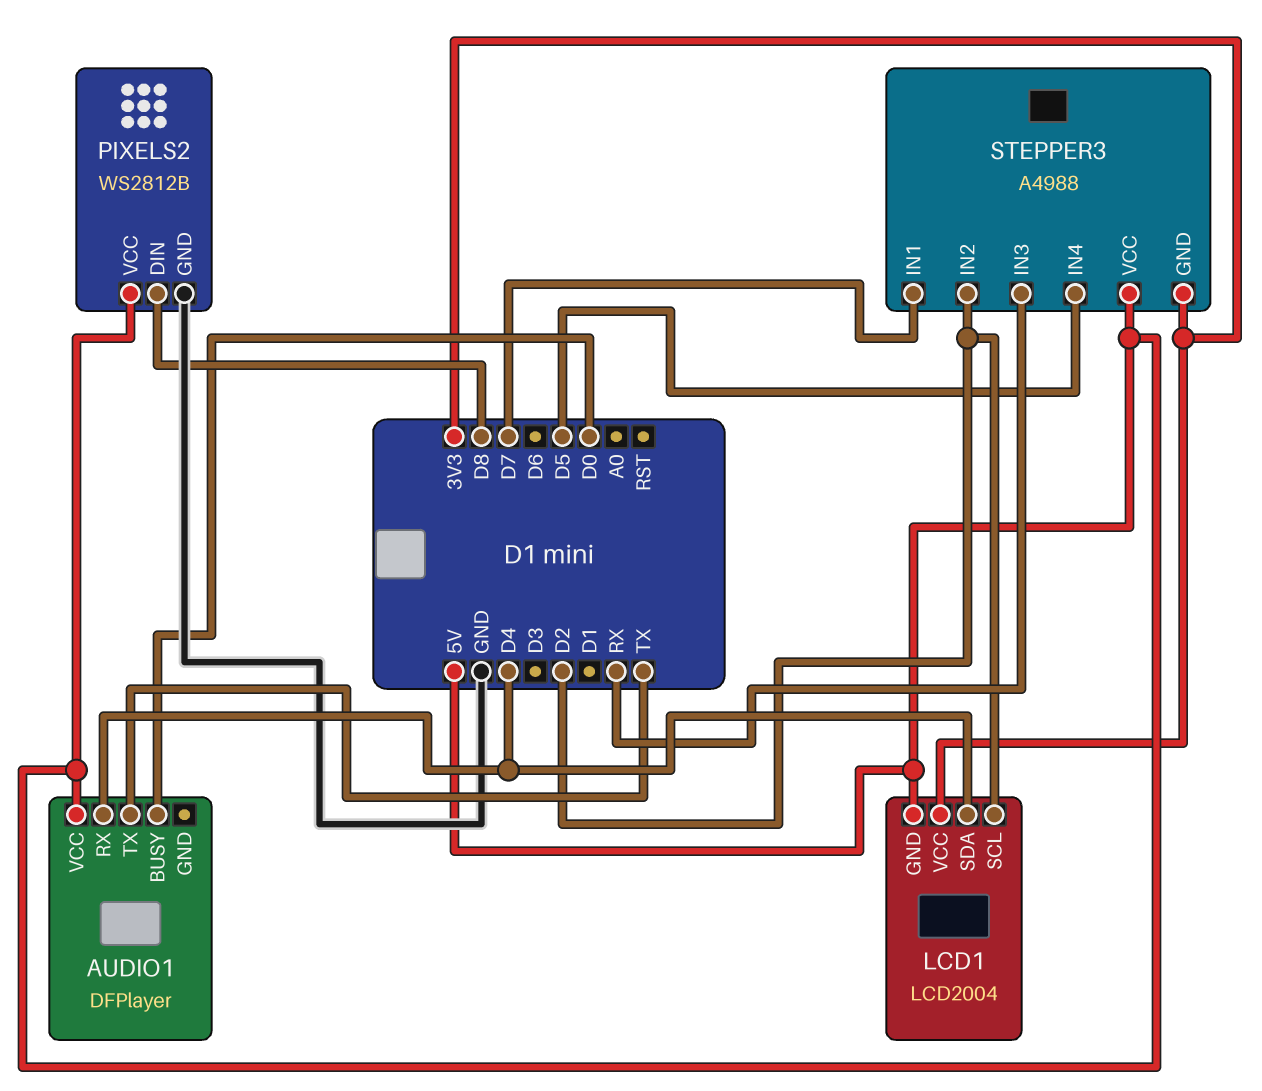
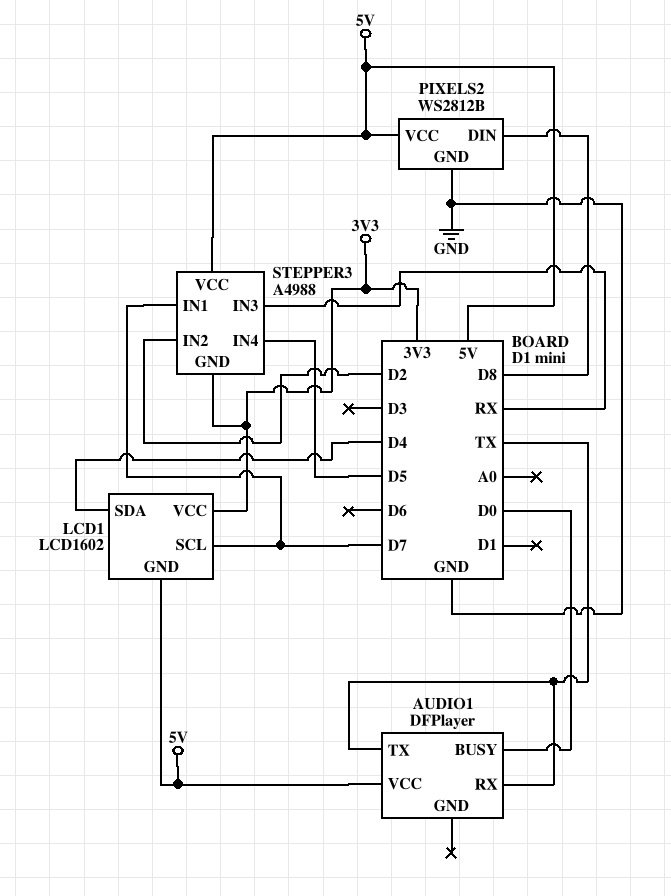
AUDIO1 pin RX: D4 -> TX
LCD1: LCD2004 -> LCD1602
LCD1 pin SCL: D2 -> D7

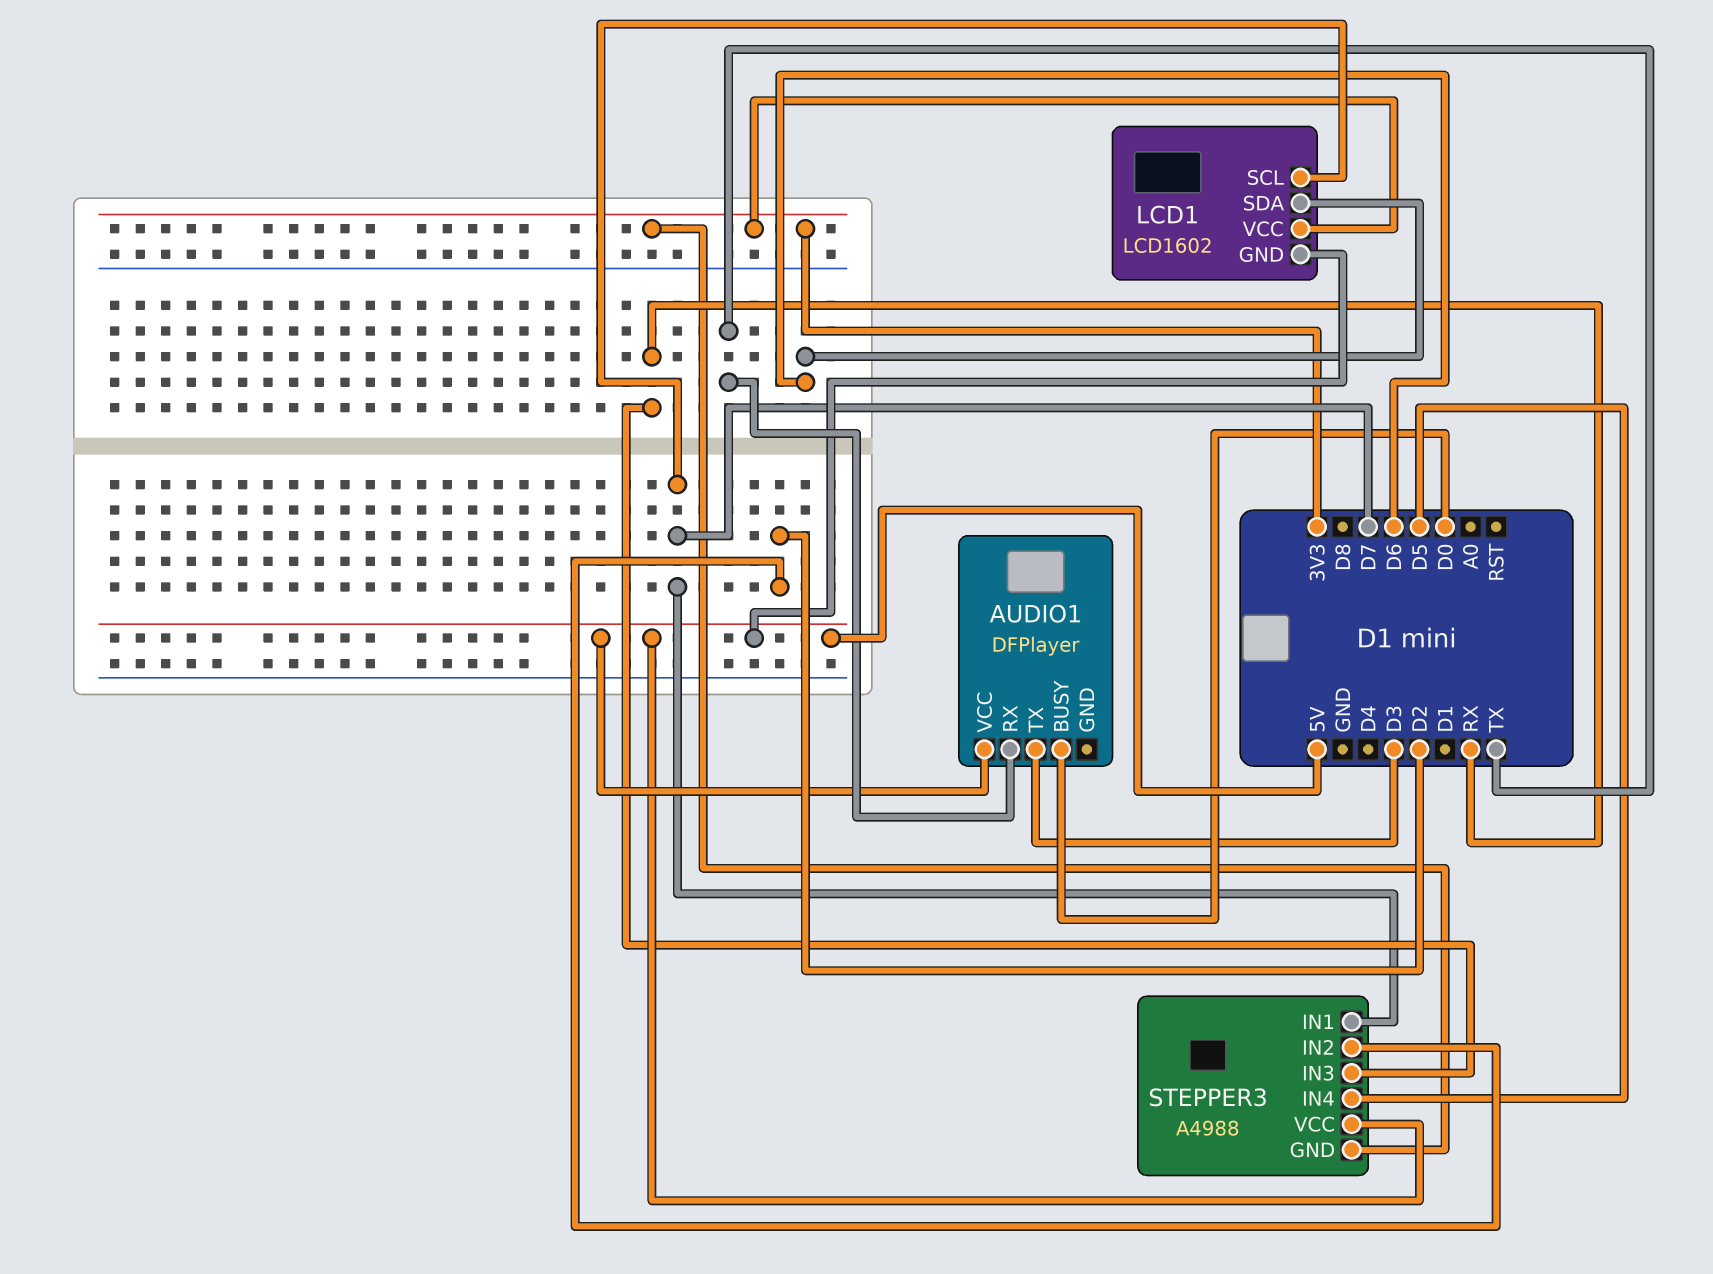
AUDIO1 pin TX: TX -> D3
LCD1 pin SDA: D4 -> D6
PIXELS2: WS2812B -> none
PIXELS2 pin DIN: D8 -> none
PIXELS2 pin GND: GND -> none
PIXELS2 pin VCC: 5V -> none

